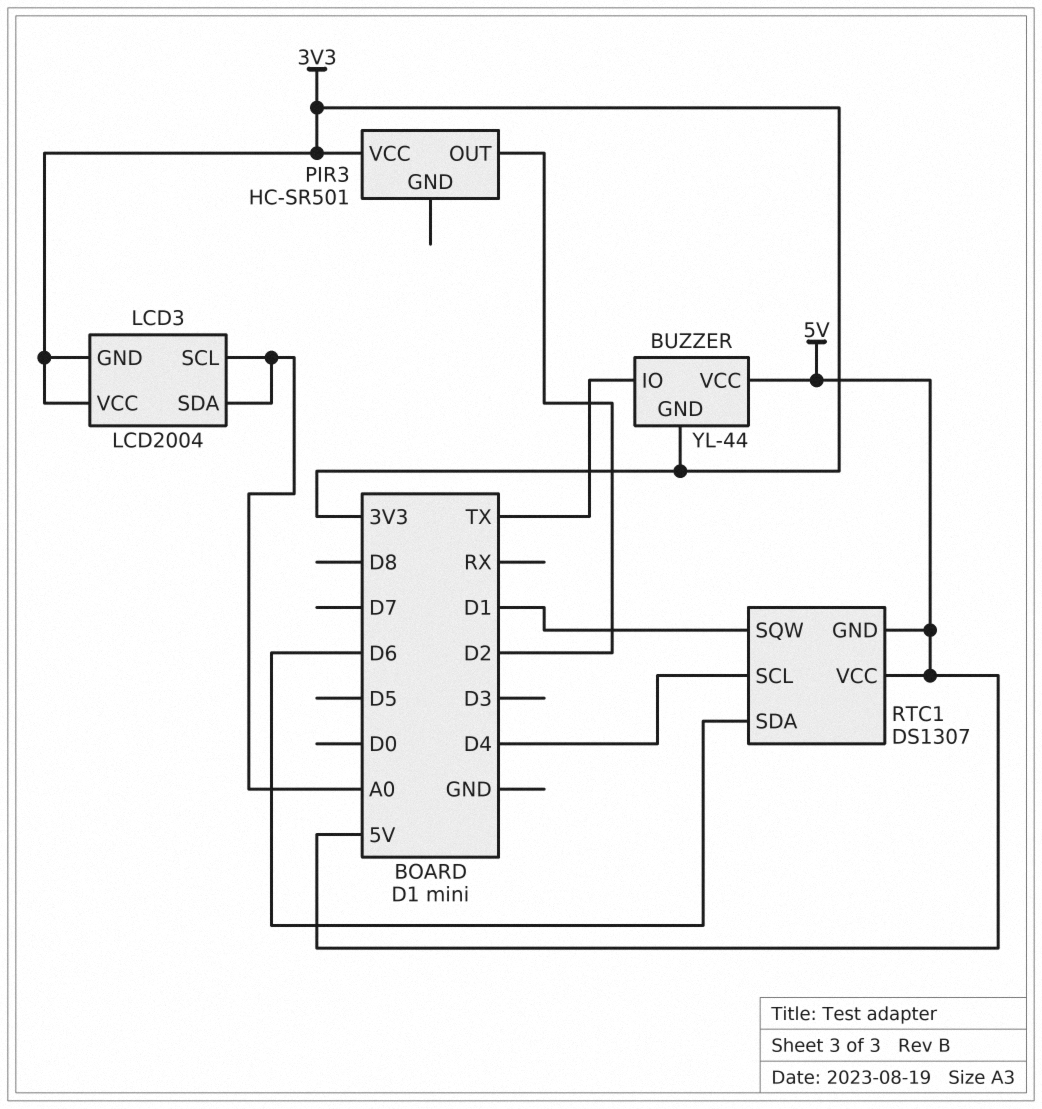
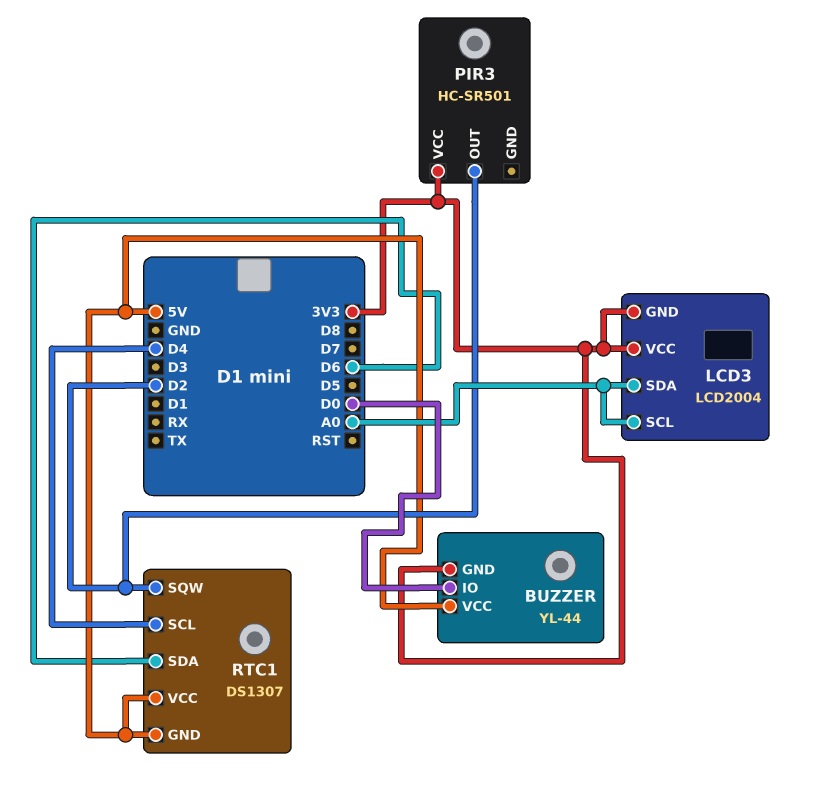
BUZZER pin IO: TX -> D0
RTC1 pin SQW: D1 -> D2

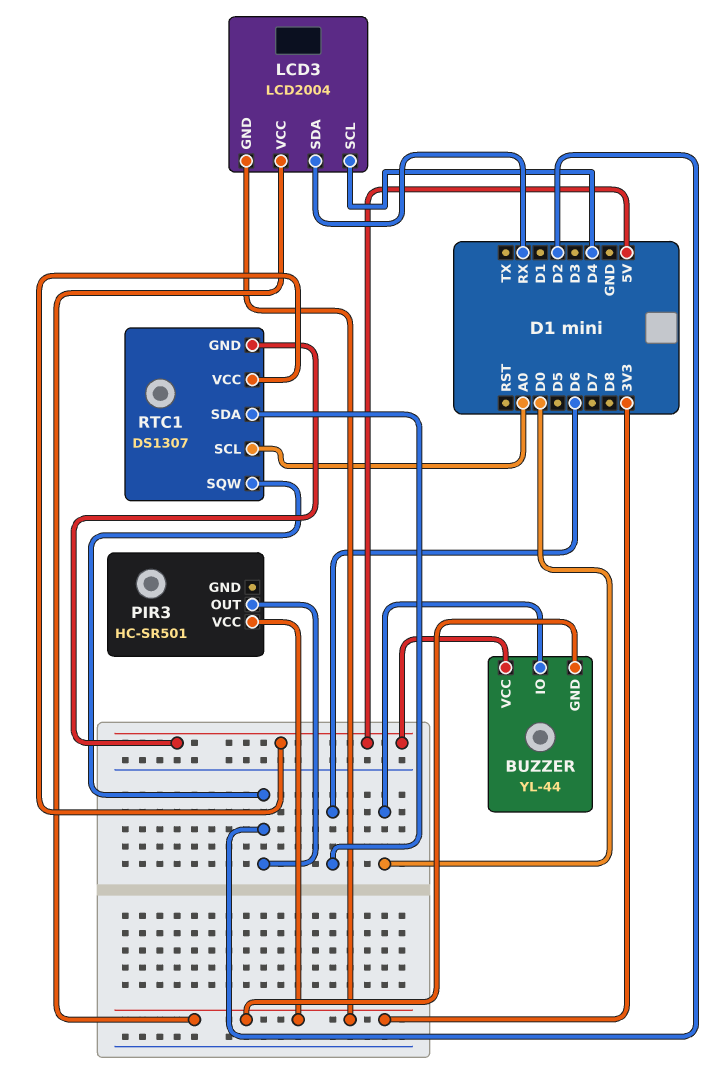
LCD3 pin SCL: A0 -> D4
LCD3 pin SDA: A0 -> RX
RTC1 pin SCL: D4 -> A0

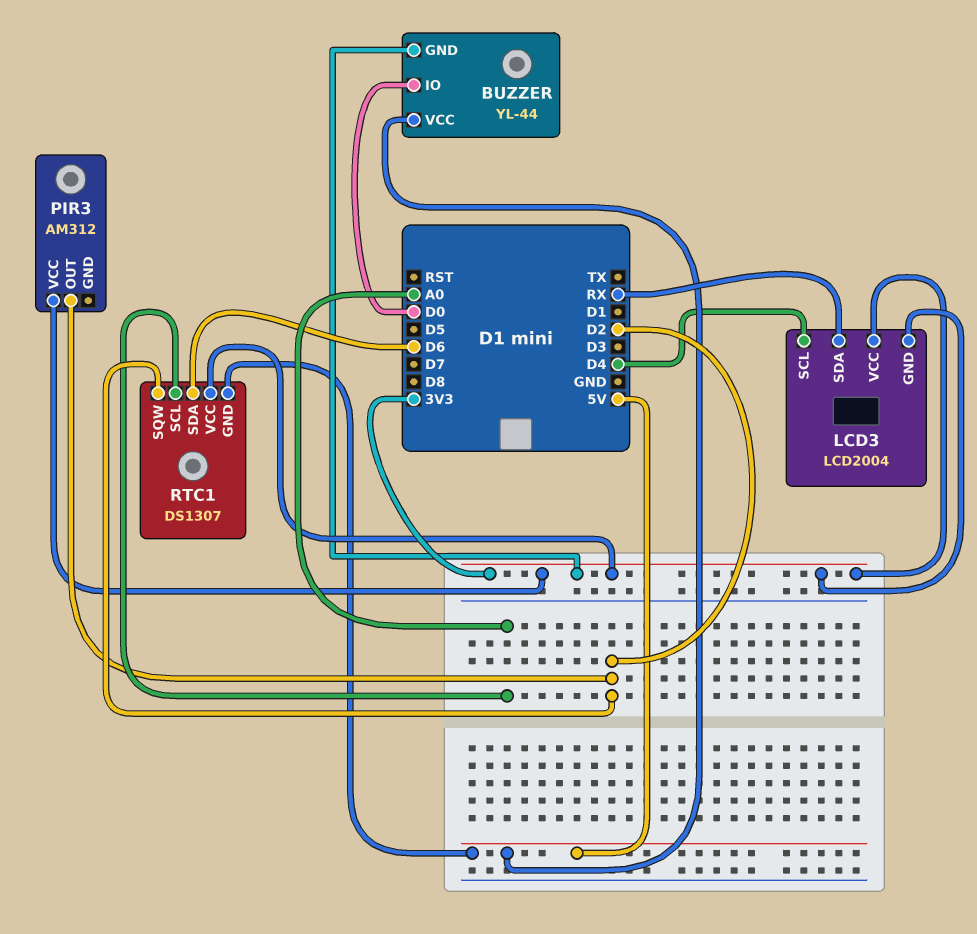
PIR3: HC-SR501 -> AM312
RTC1 pin VCC: 5V -> 3V3

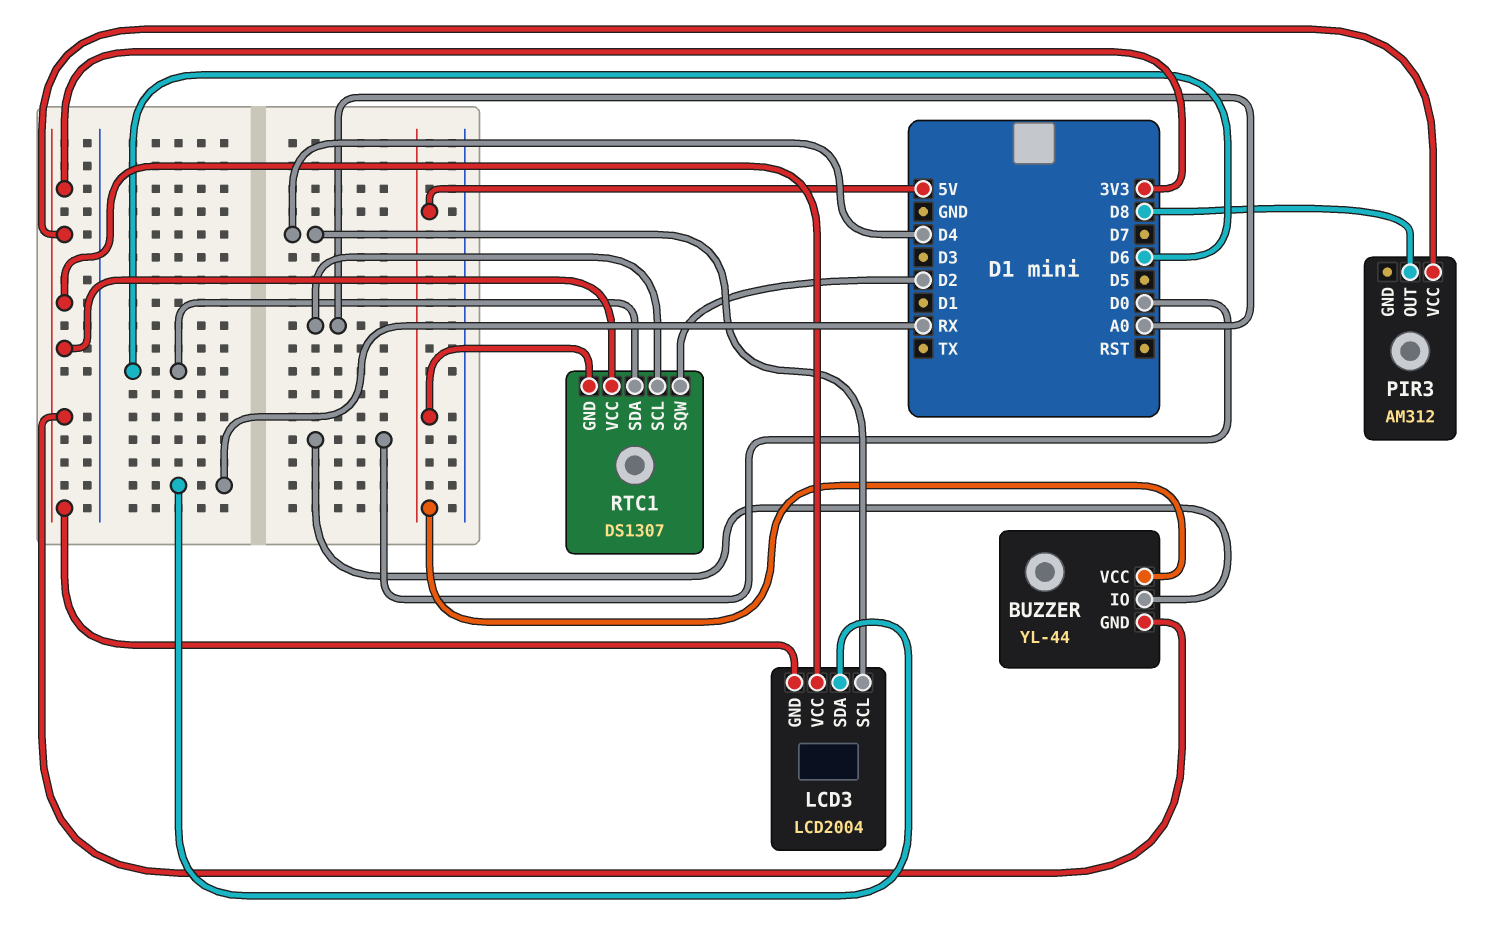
PIR3 pin OUT: D2 -> D8

